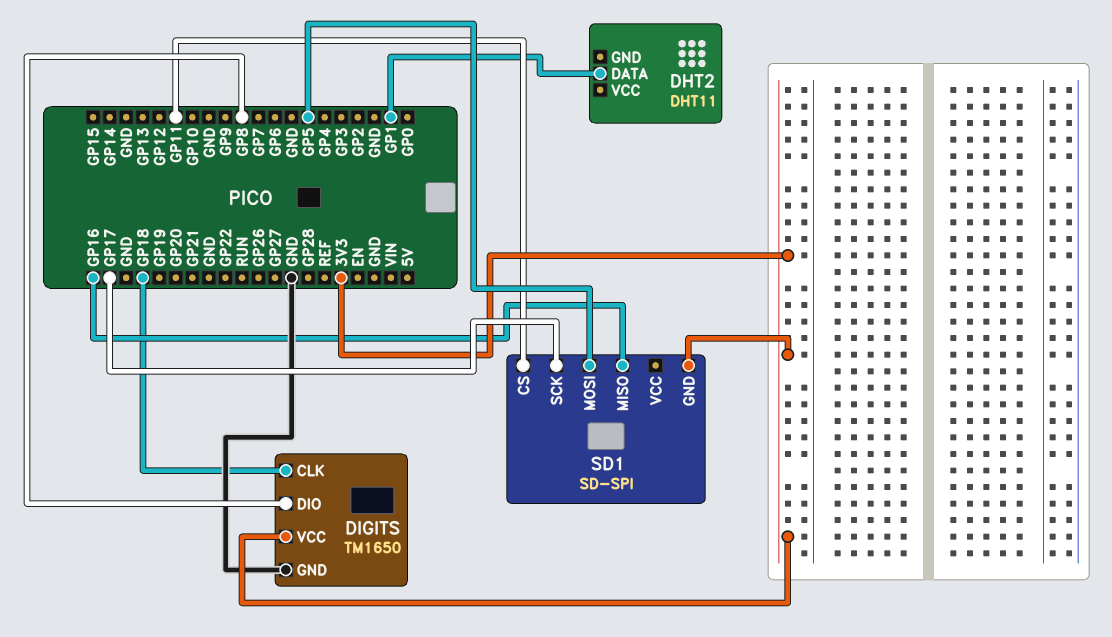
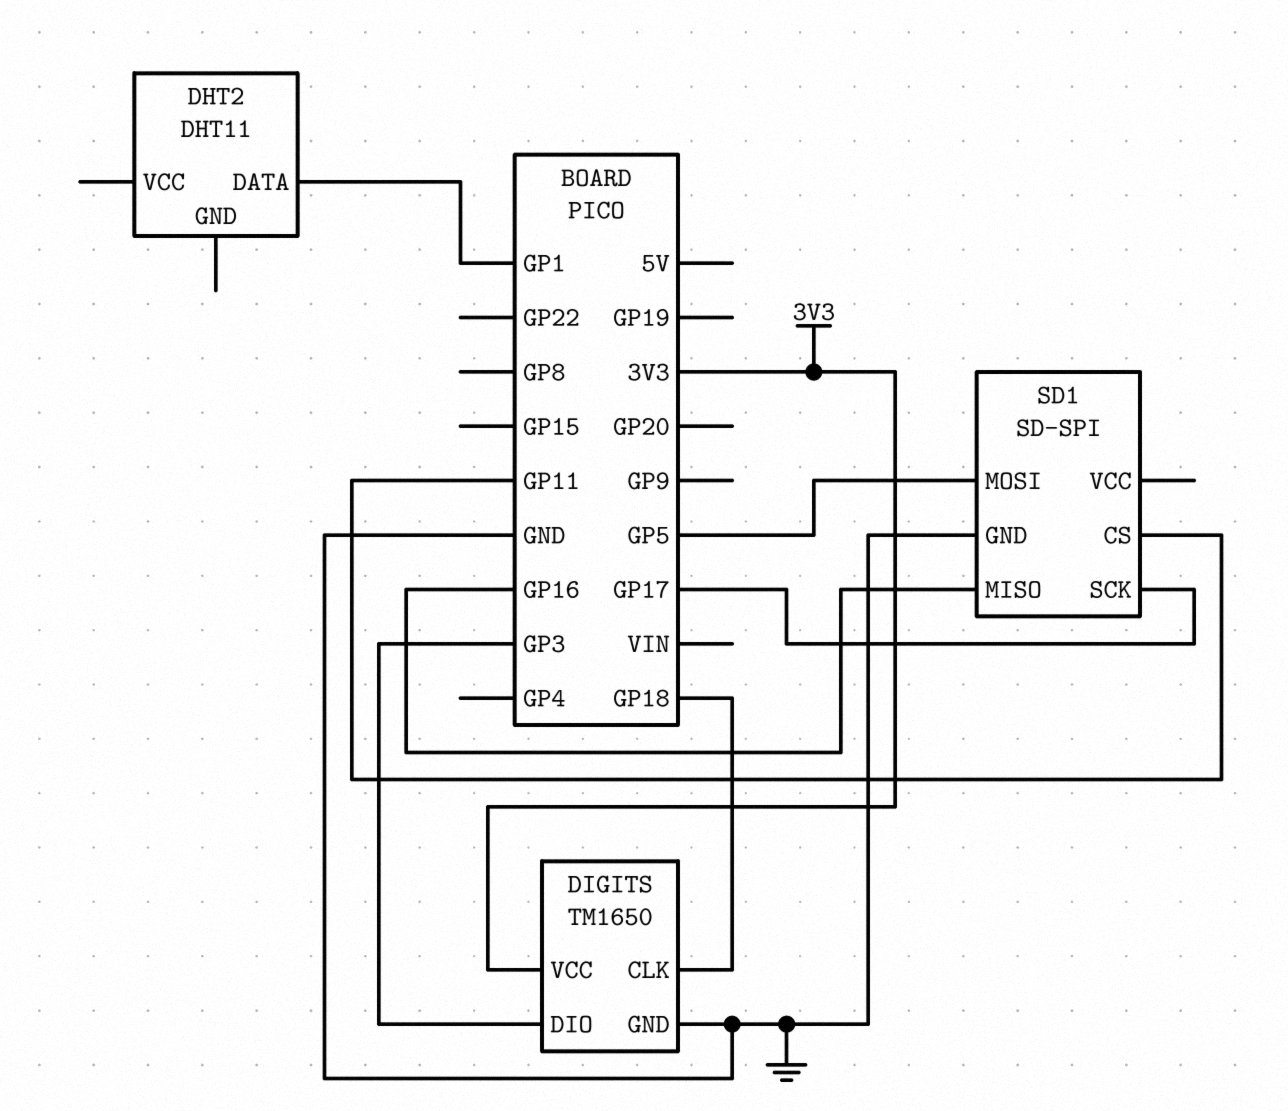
DIGITS pin DIO: GP8 -> GP3
SD1 pin GND: 3V3 -> GND

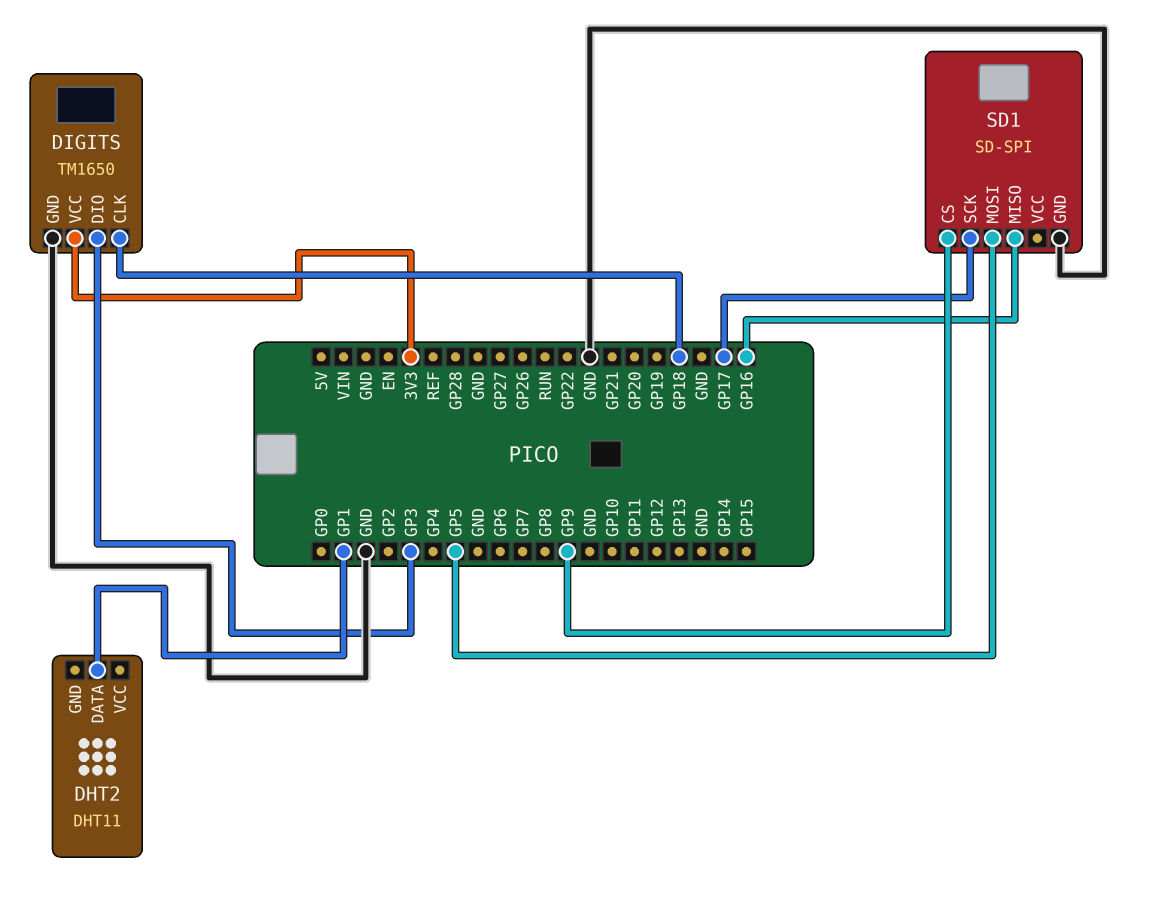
SD1 pin CS: GP11 -> GP9

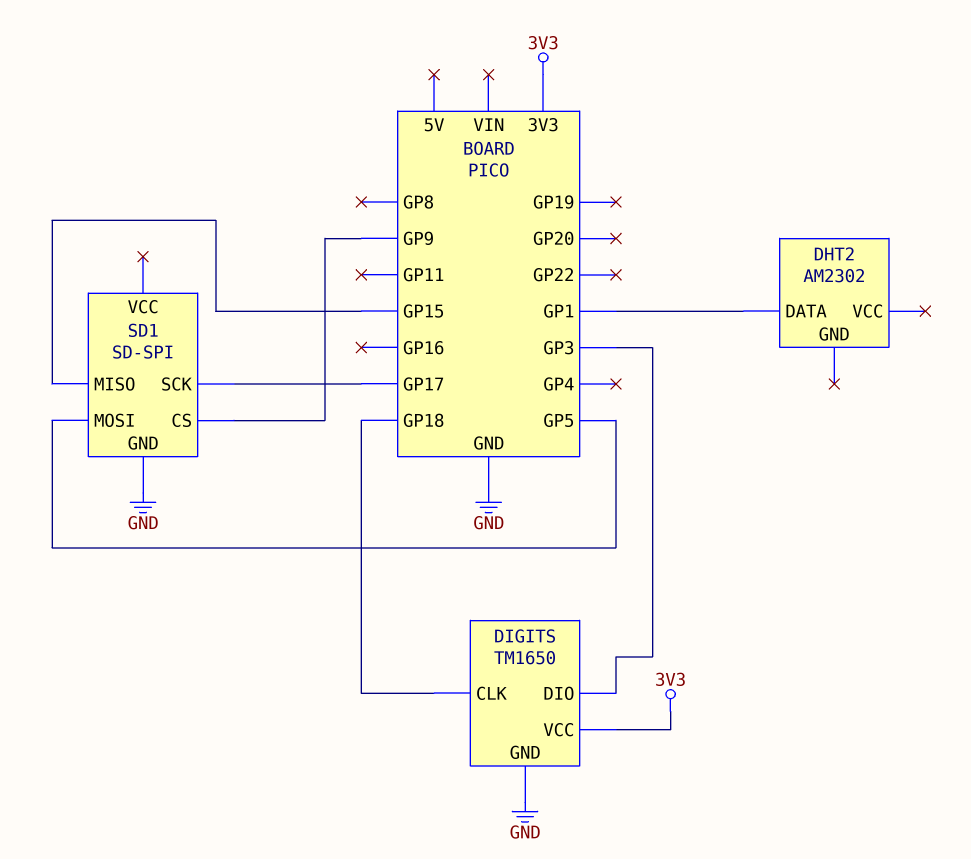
DHT2: DHT11 -> AM2302
SD1 pin MISO: GP16 -> GP15

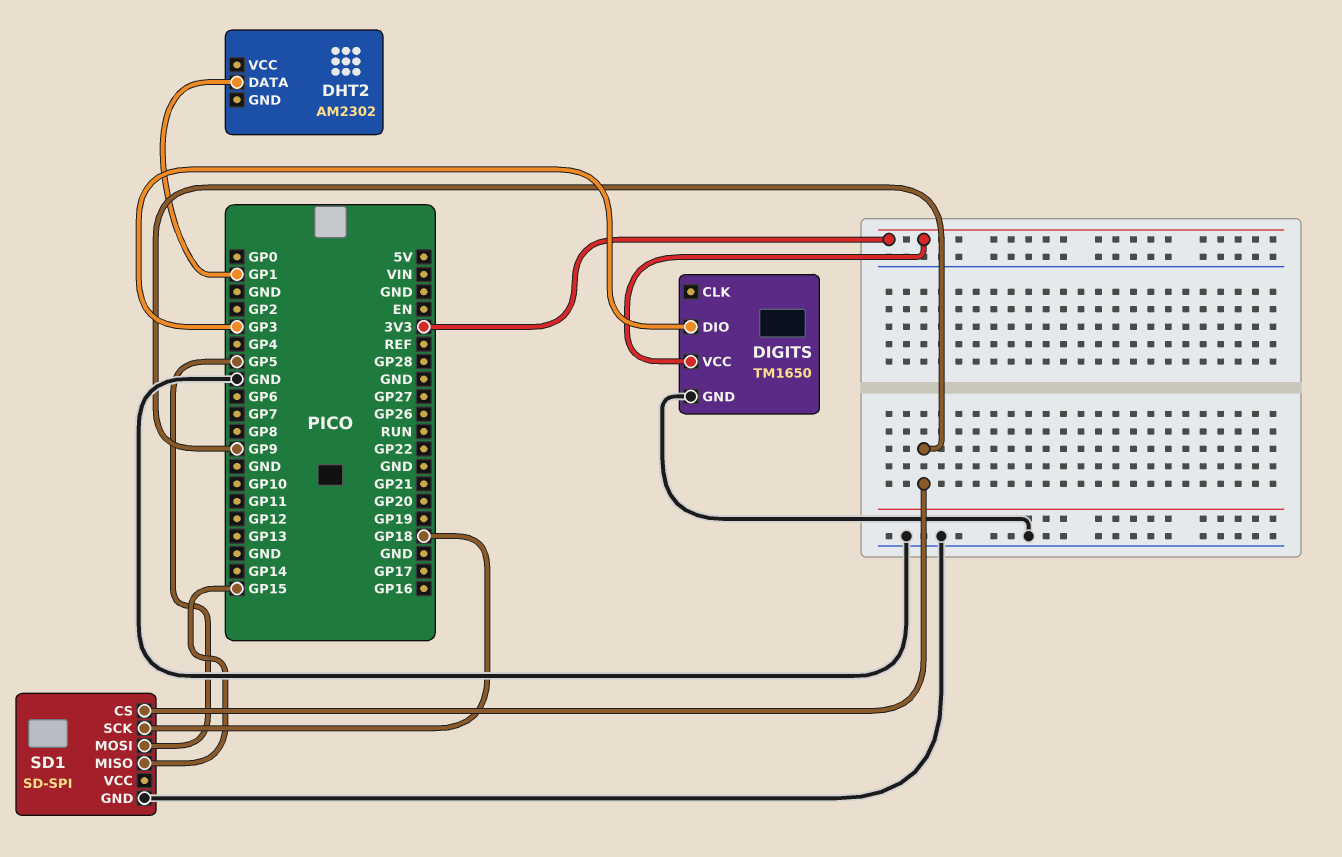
DIGITS pin CLK: GP18 -> none
SD1 pin SCK: GP17 -> GP18

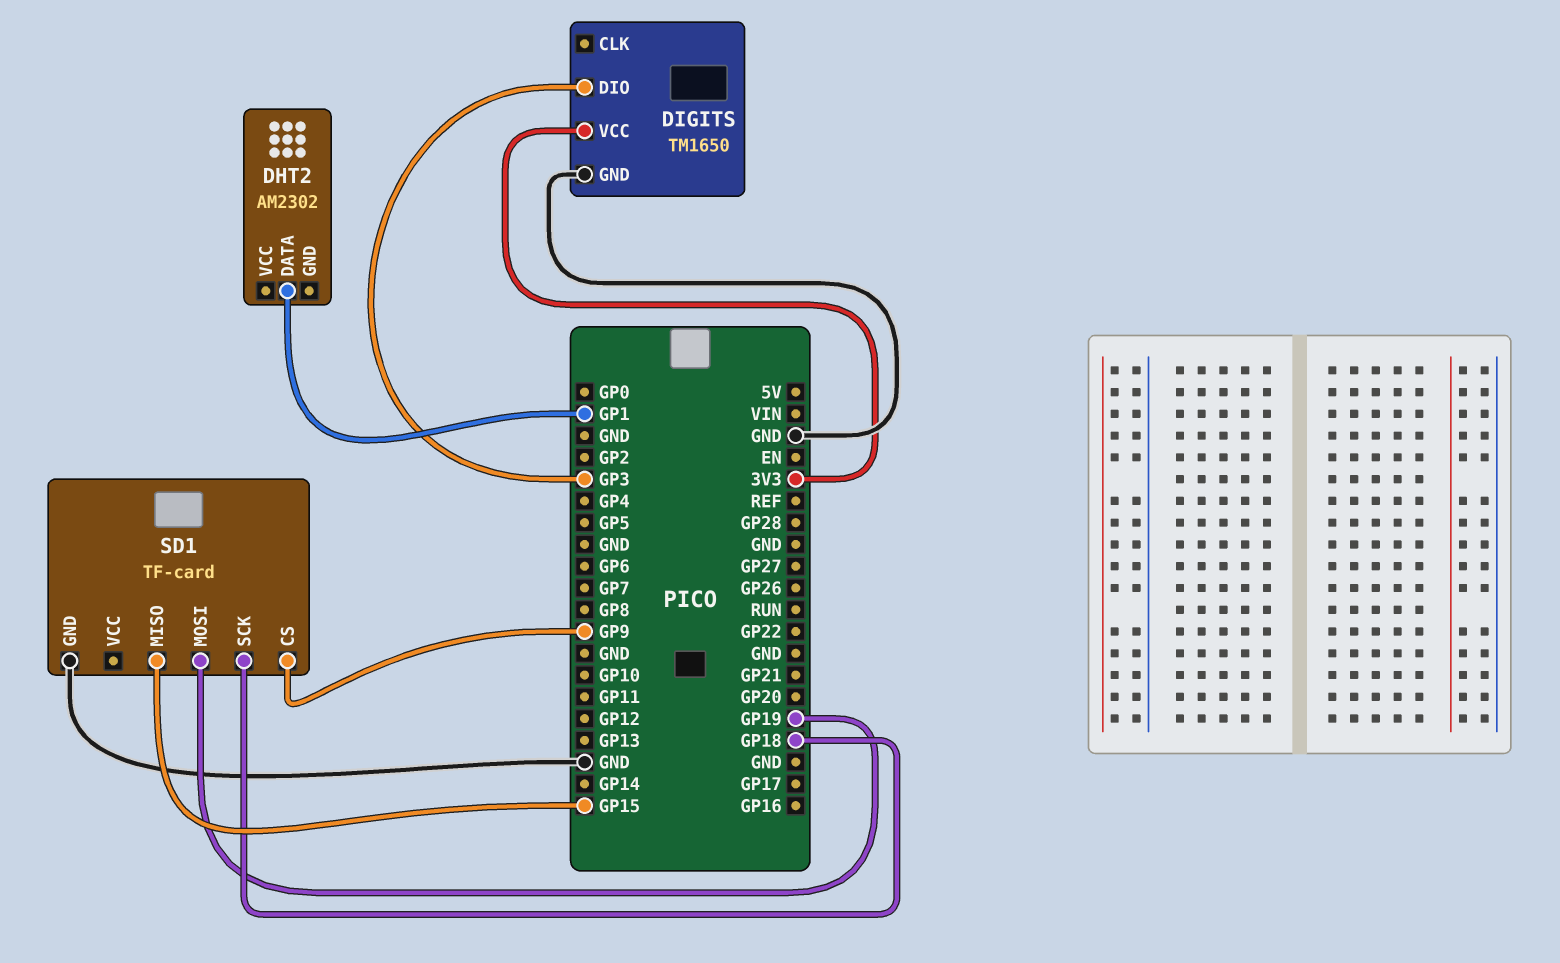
SD1: SD-SPI -> TF-card
SD1 pin MOSI: GP5 -> GP19

